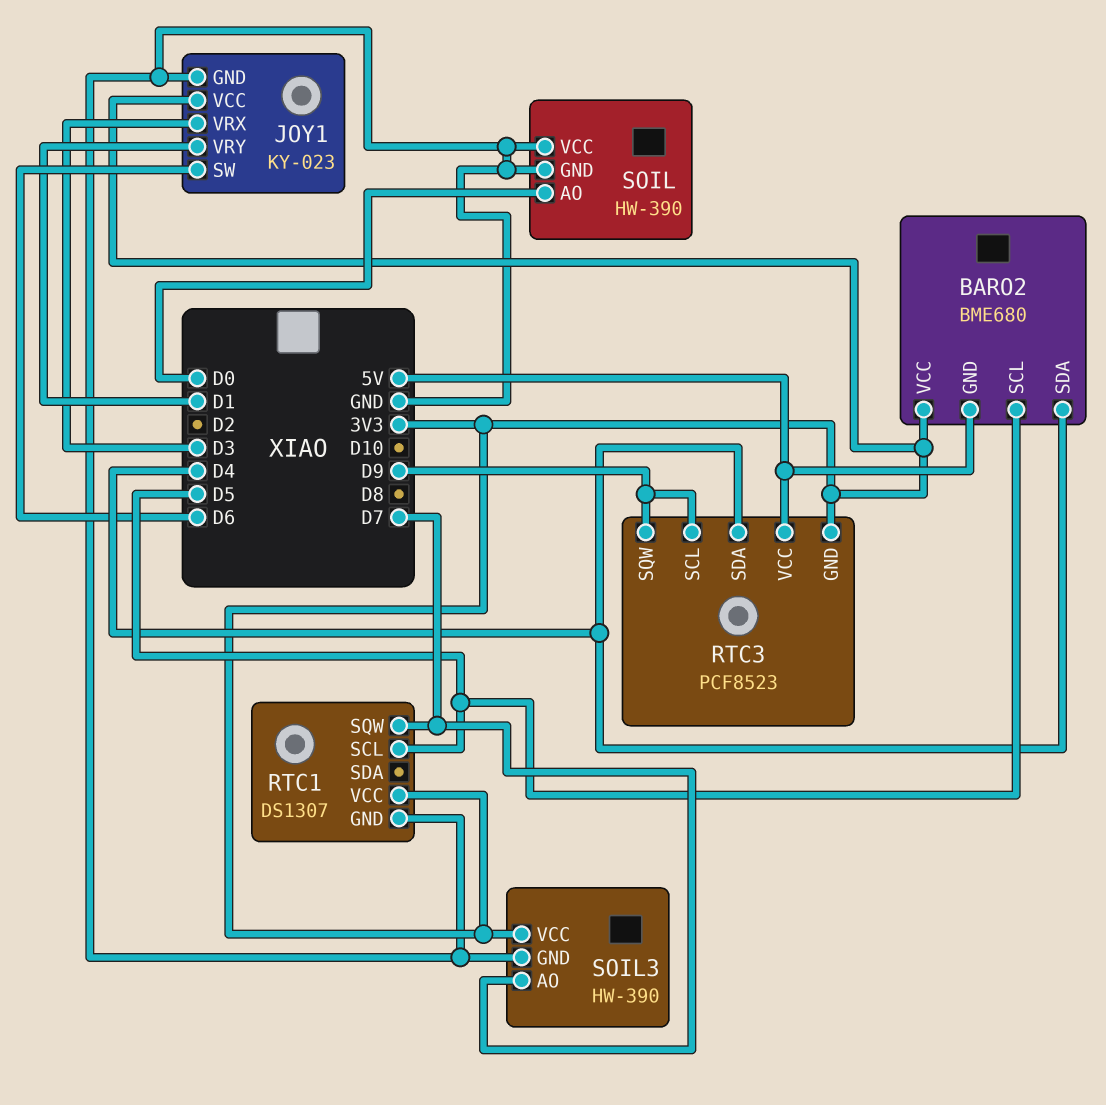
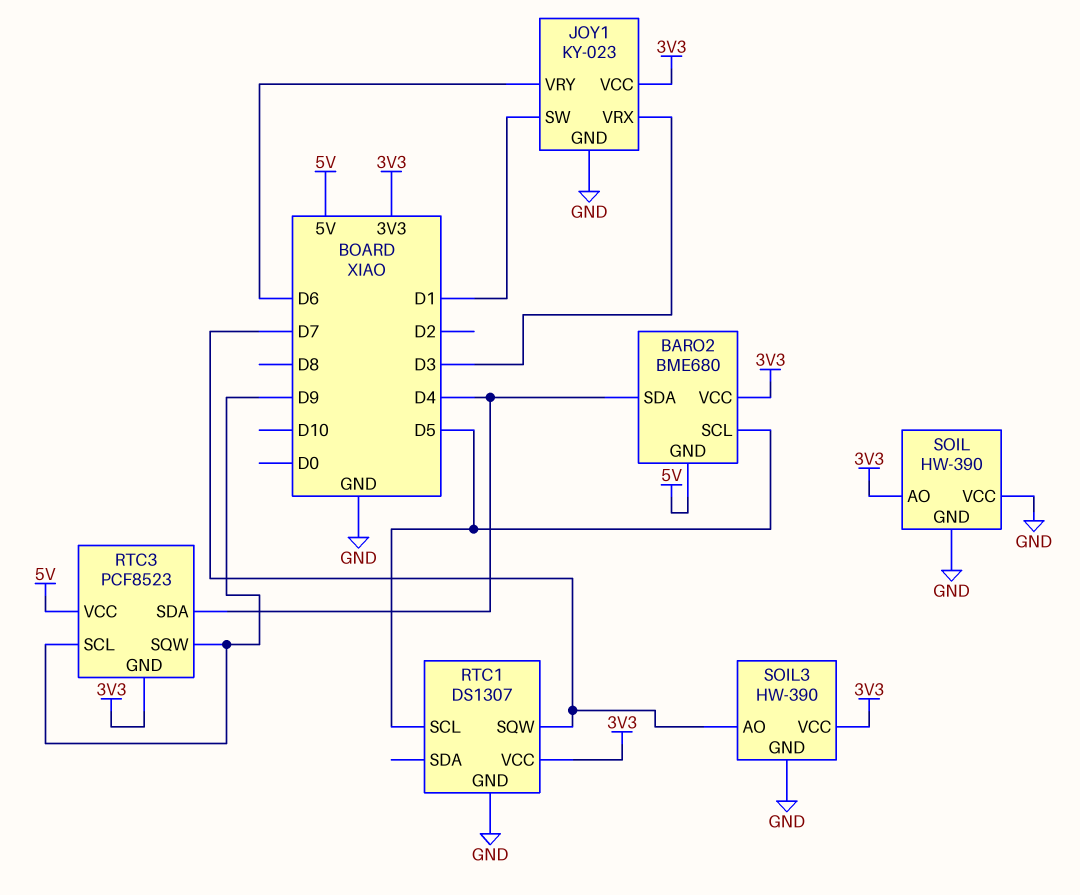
JOY1 pin SW: D6 -> D1
JOY1 pin VRY: D1 -> D6
SOIL pin AO: D0 -> 3V3

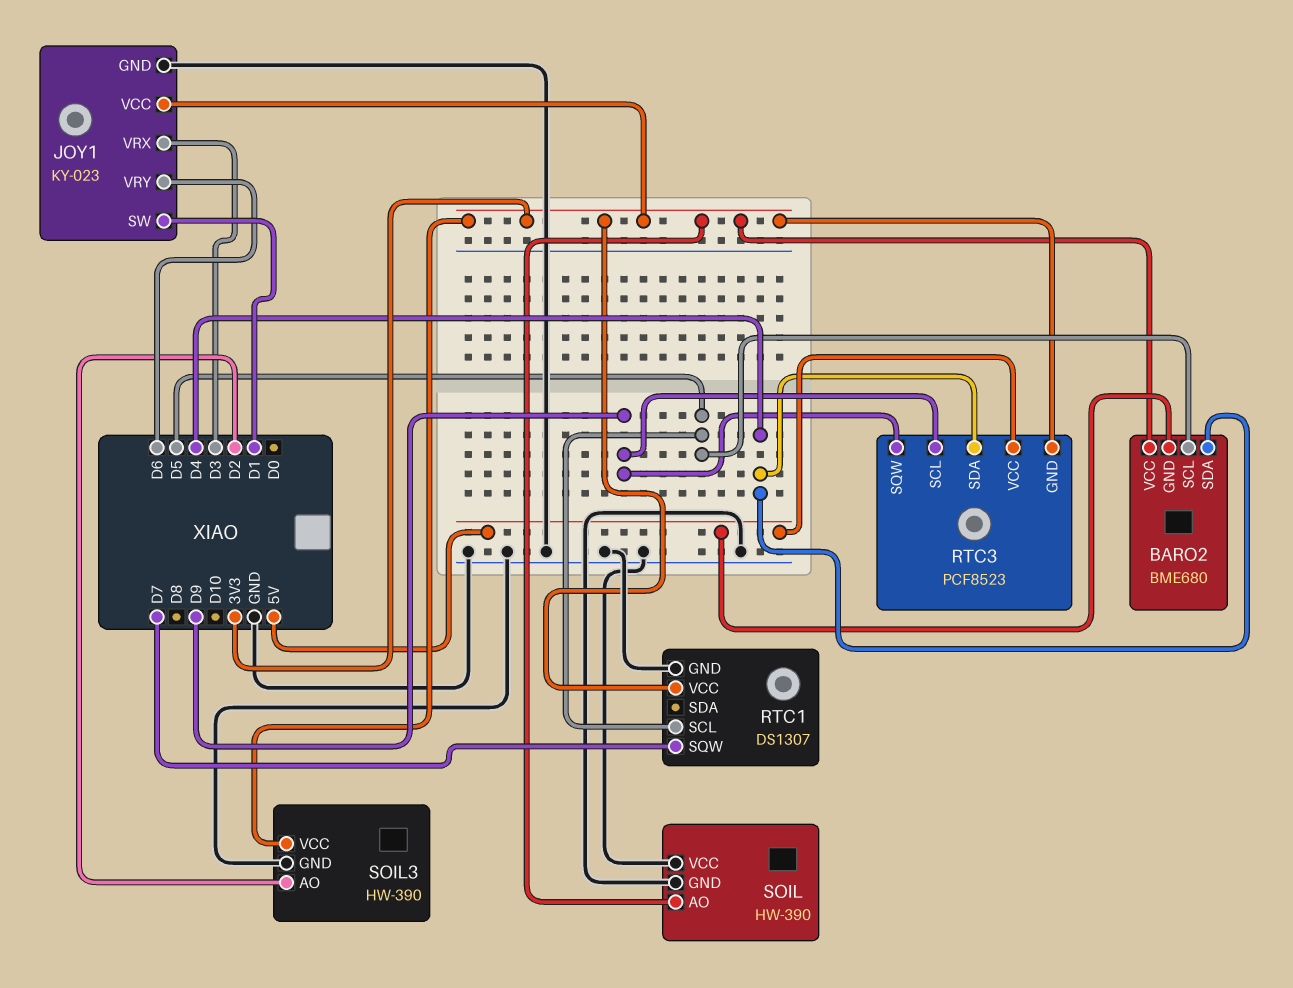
SOIL3 pin AO: D7 -> D2

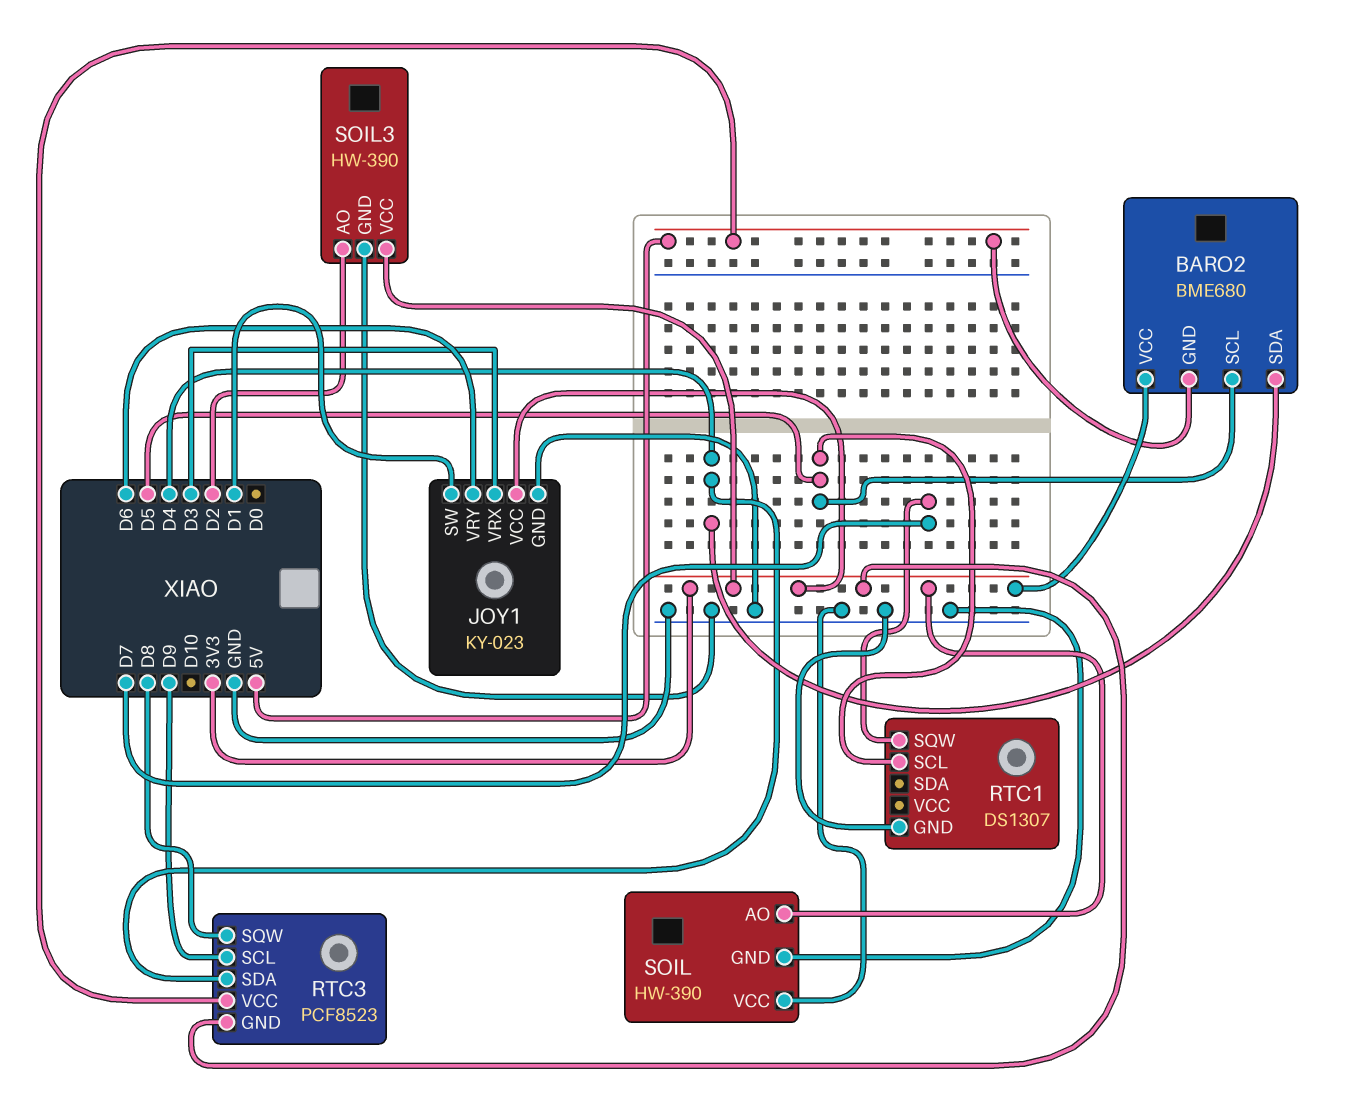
RTC1 pin VCC: 3V3 -> none
RTC3 pin SQW: D9 -> D8

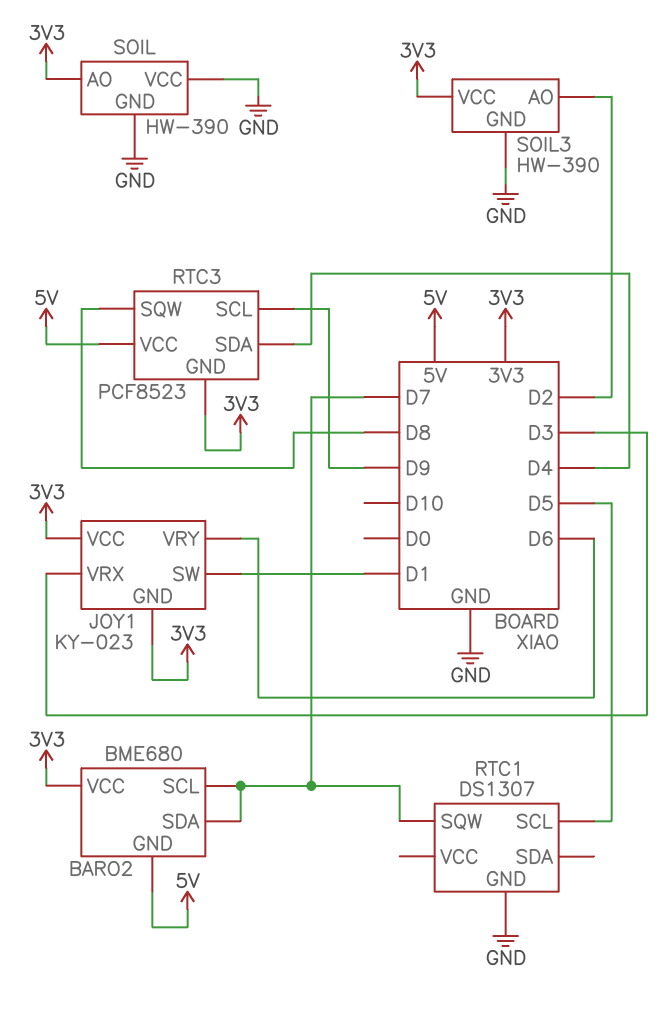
BARO2 pin SCL: D5 -> D7
BARO2 pin SDA: D4 -> D7
JOY1 pin GND: GND -> 3V3

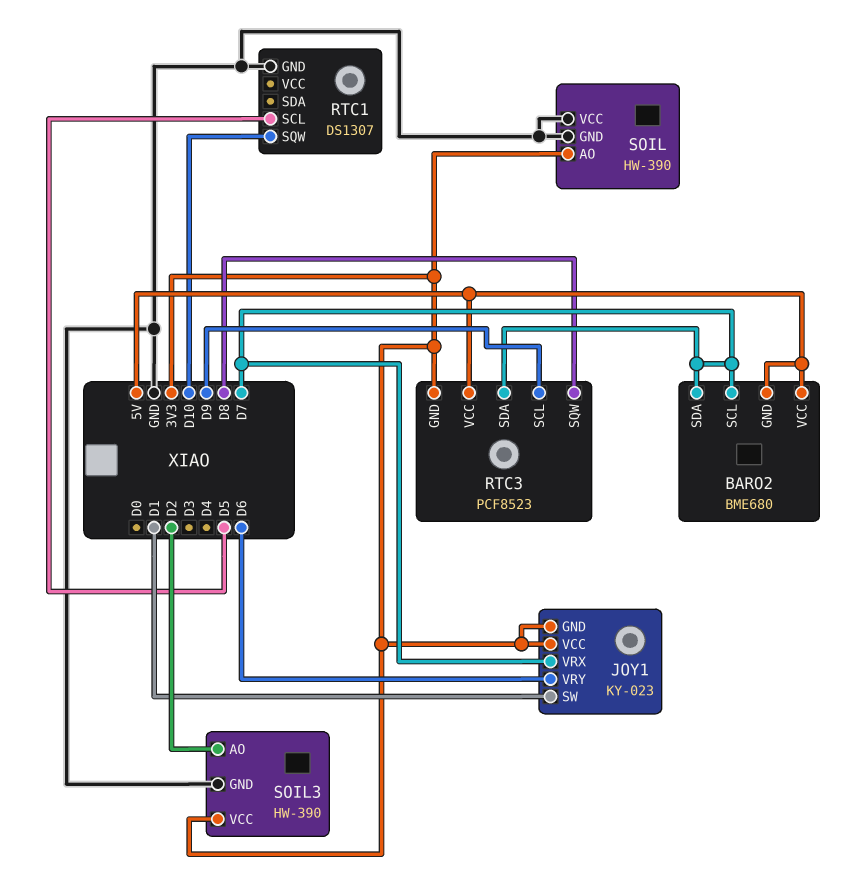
BARO2 pin VCC: 3V3 -> 5V
JOY1 pin VRX: D3 -> D7
RTC1 pin SQW: D7 -> D10
RTC3 pin SDA: D4 -> D7

